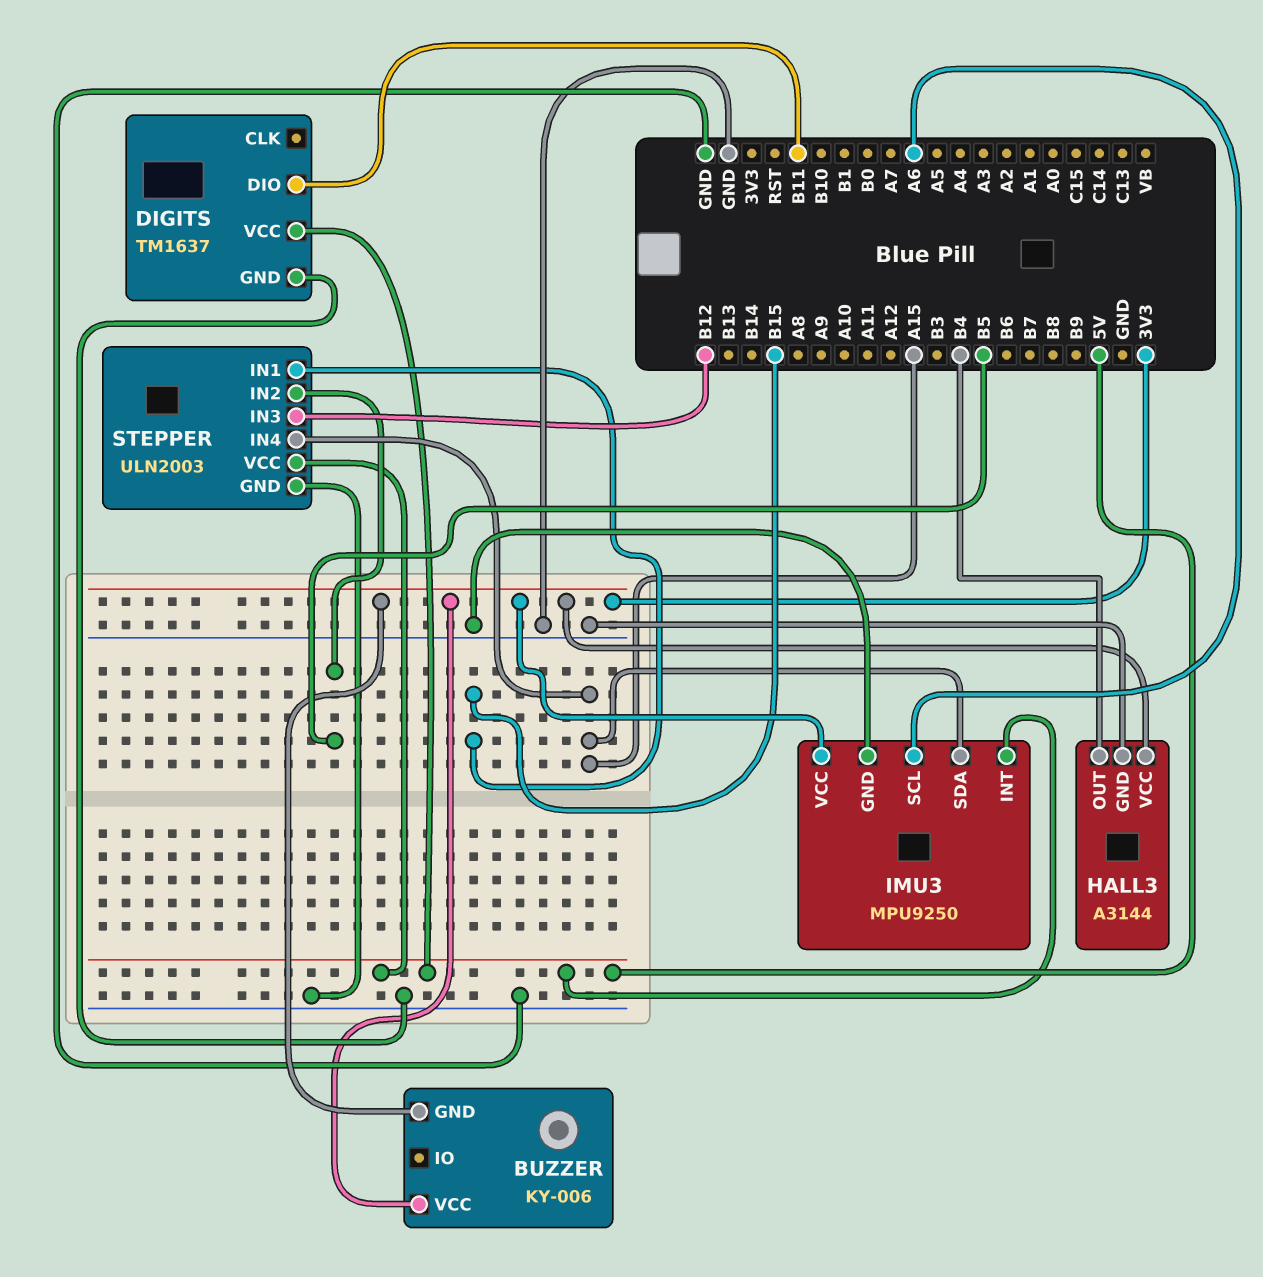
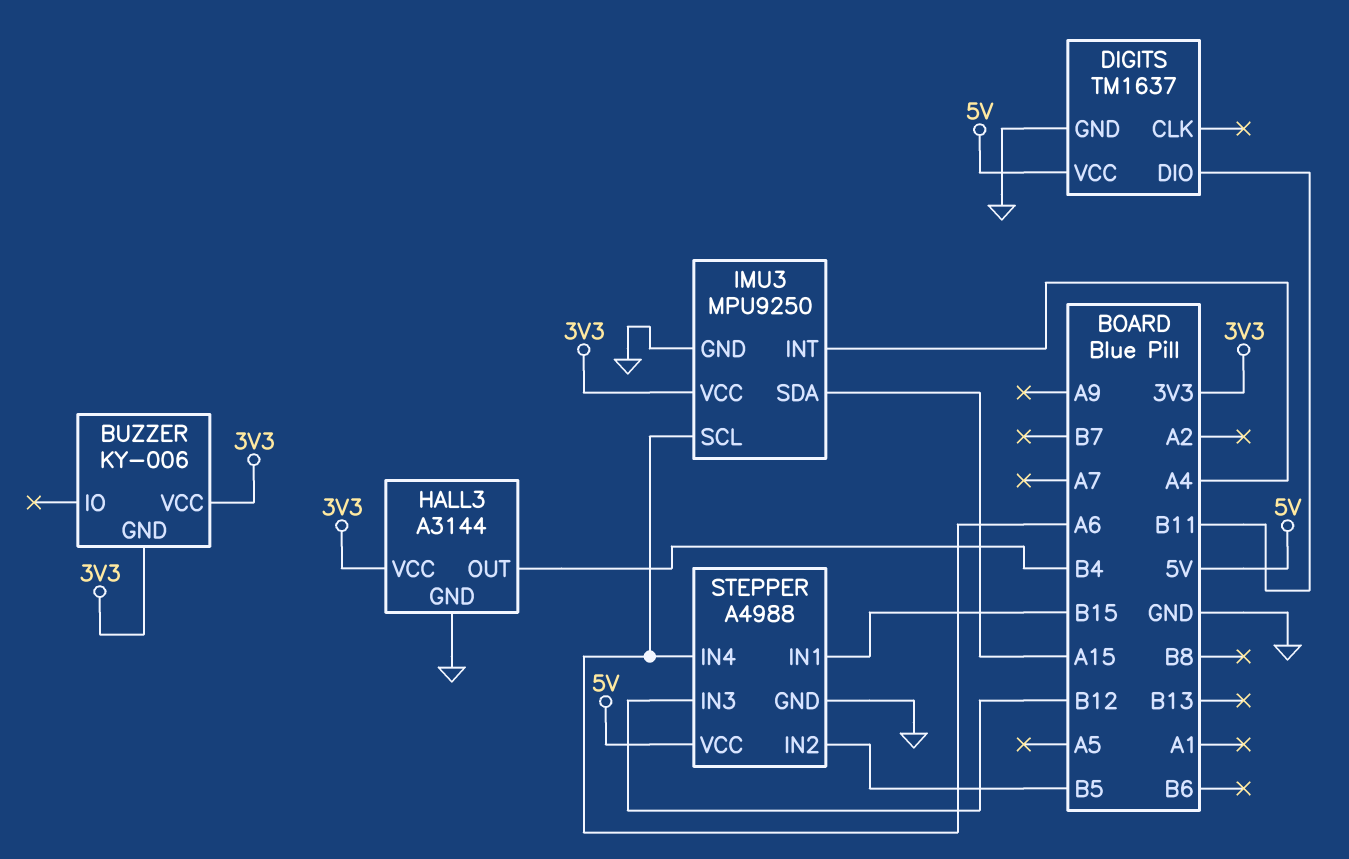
IMU3 pin INT: 5V -> A4
STEPPER: ULN2003 -> A4988
STEPPER pin IN4: A15 -> A6

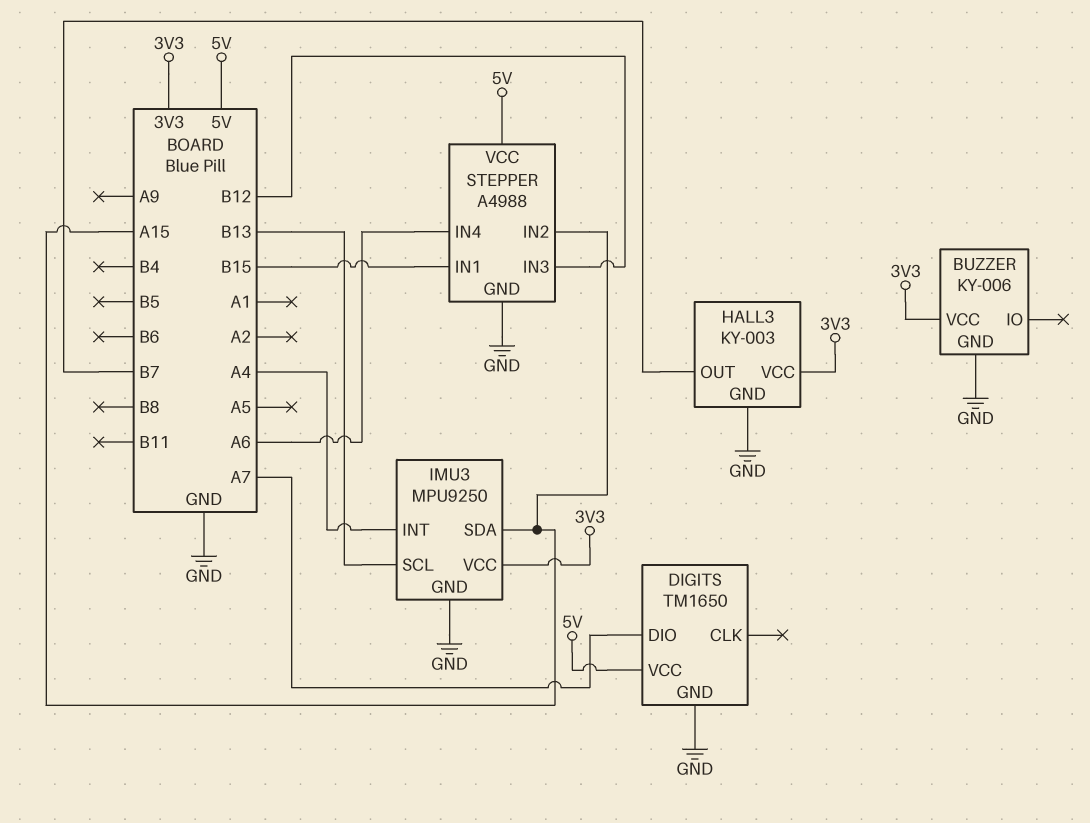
BUZZER pin GND: 3V3 -> GND
DIGITS: TM1637 -> TM1650
DIGITS pin DIO: B11 -> A7
HALL3: A3144 -> KY-003
HALL3 pin OUT: B4 -> B7
IMU3 pin SCL: A6 -> B13
STEPPER pin IN2: B5 -> A15

